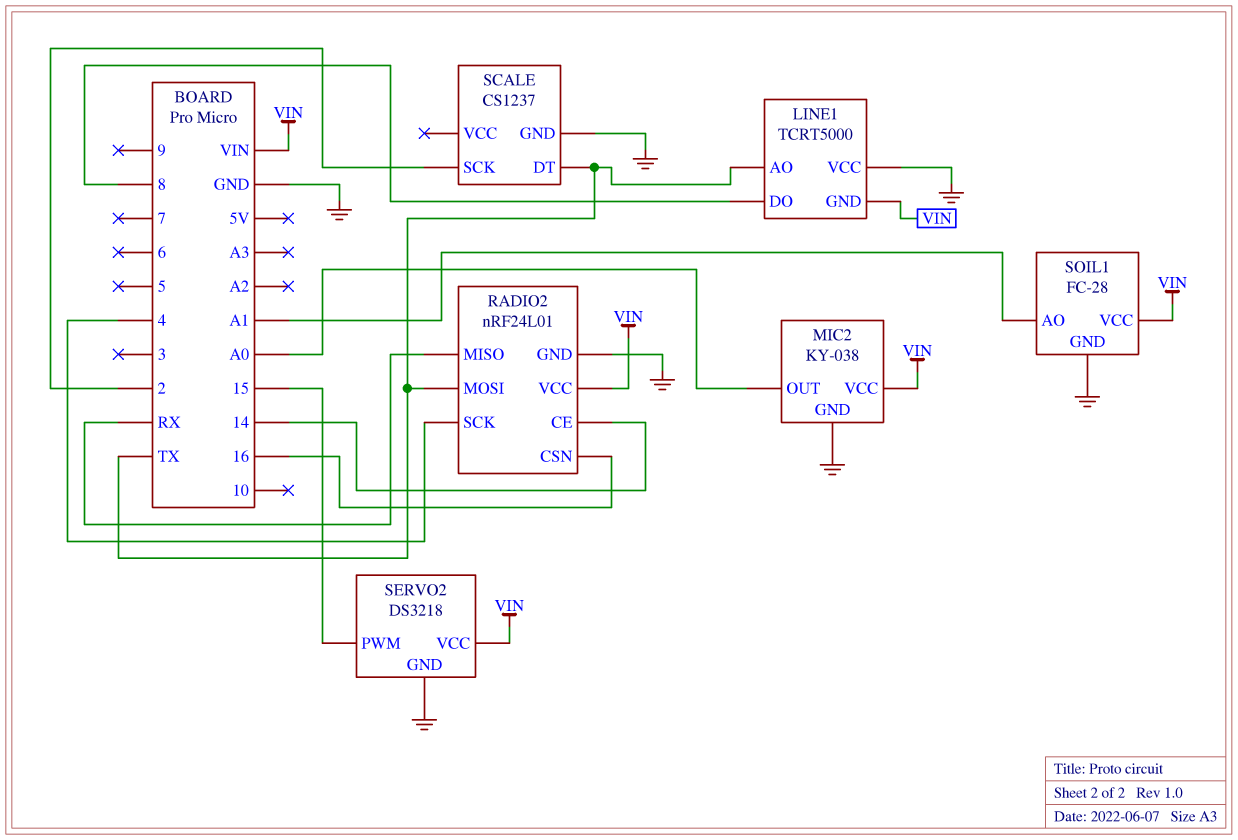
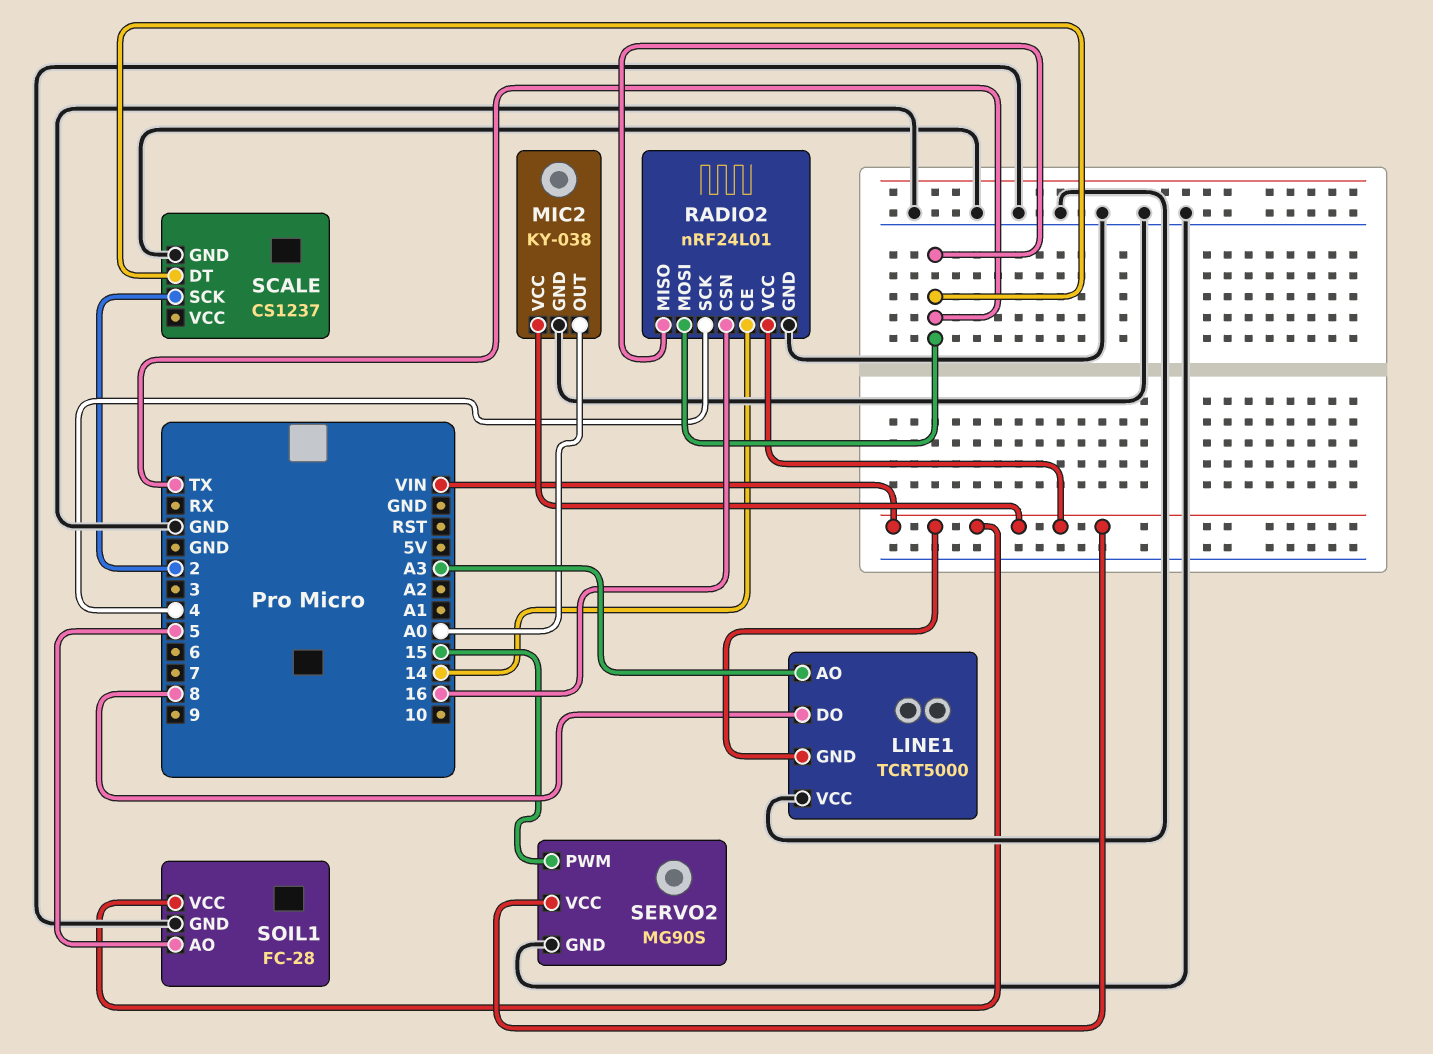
LINE1 pin AO: TX -> A3
RADIO2 pin MISO: RX -> TX
SERVO2: DS3218 -> MG90S
SOIL1 pin AO: A1 -> 5

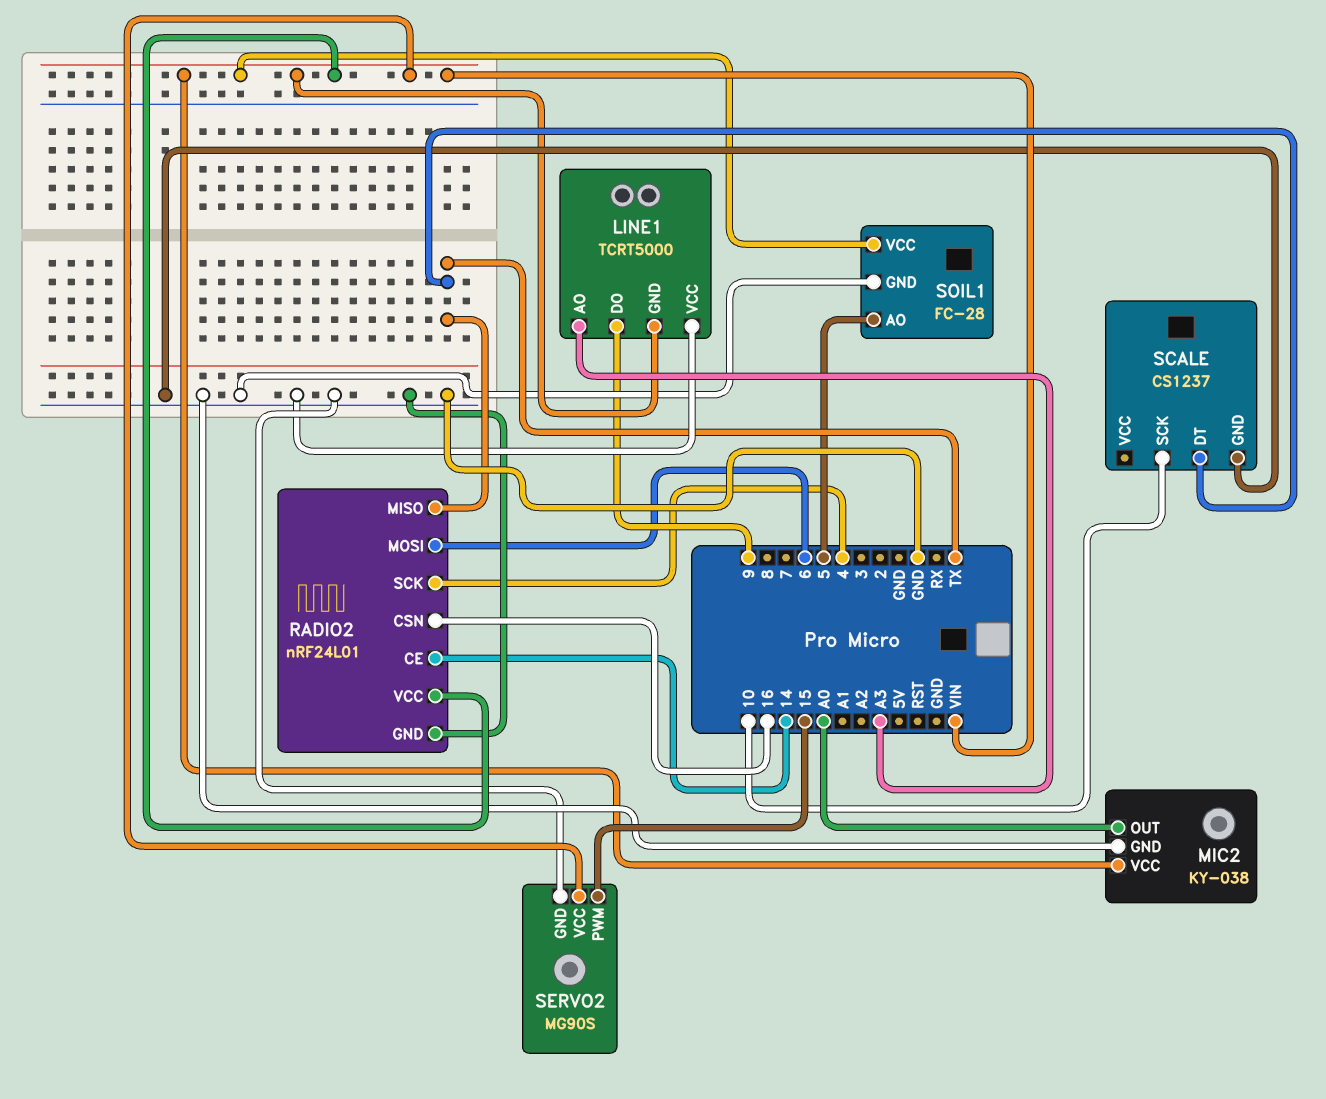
LINE1 pin DO: 8 -> 9
RADIO2 pin MOSI: TX -> 6
SCALE pin SCK: 2 -> 10

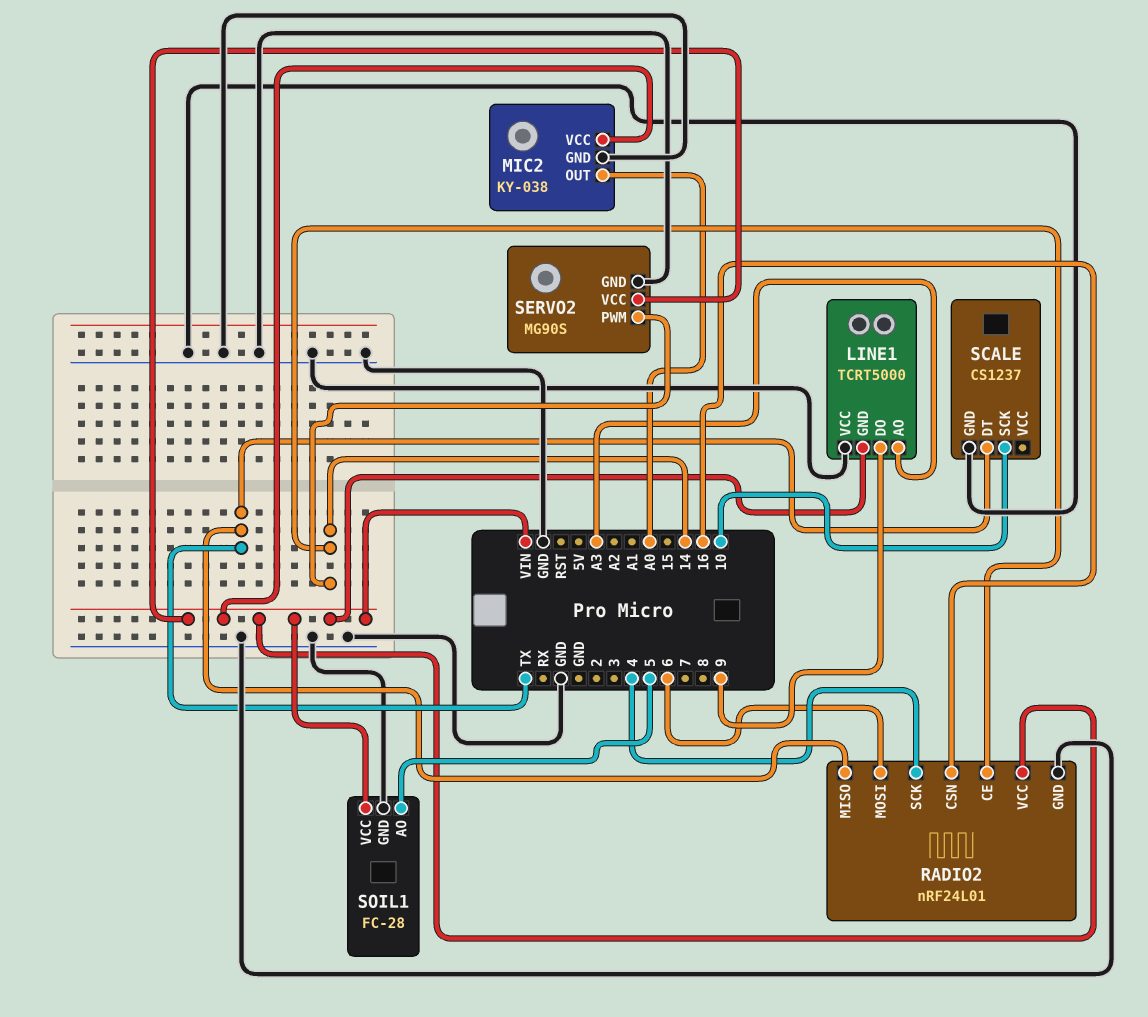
SERVO2 pin PWM: 15 -> 14

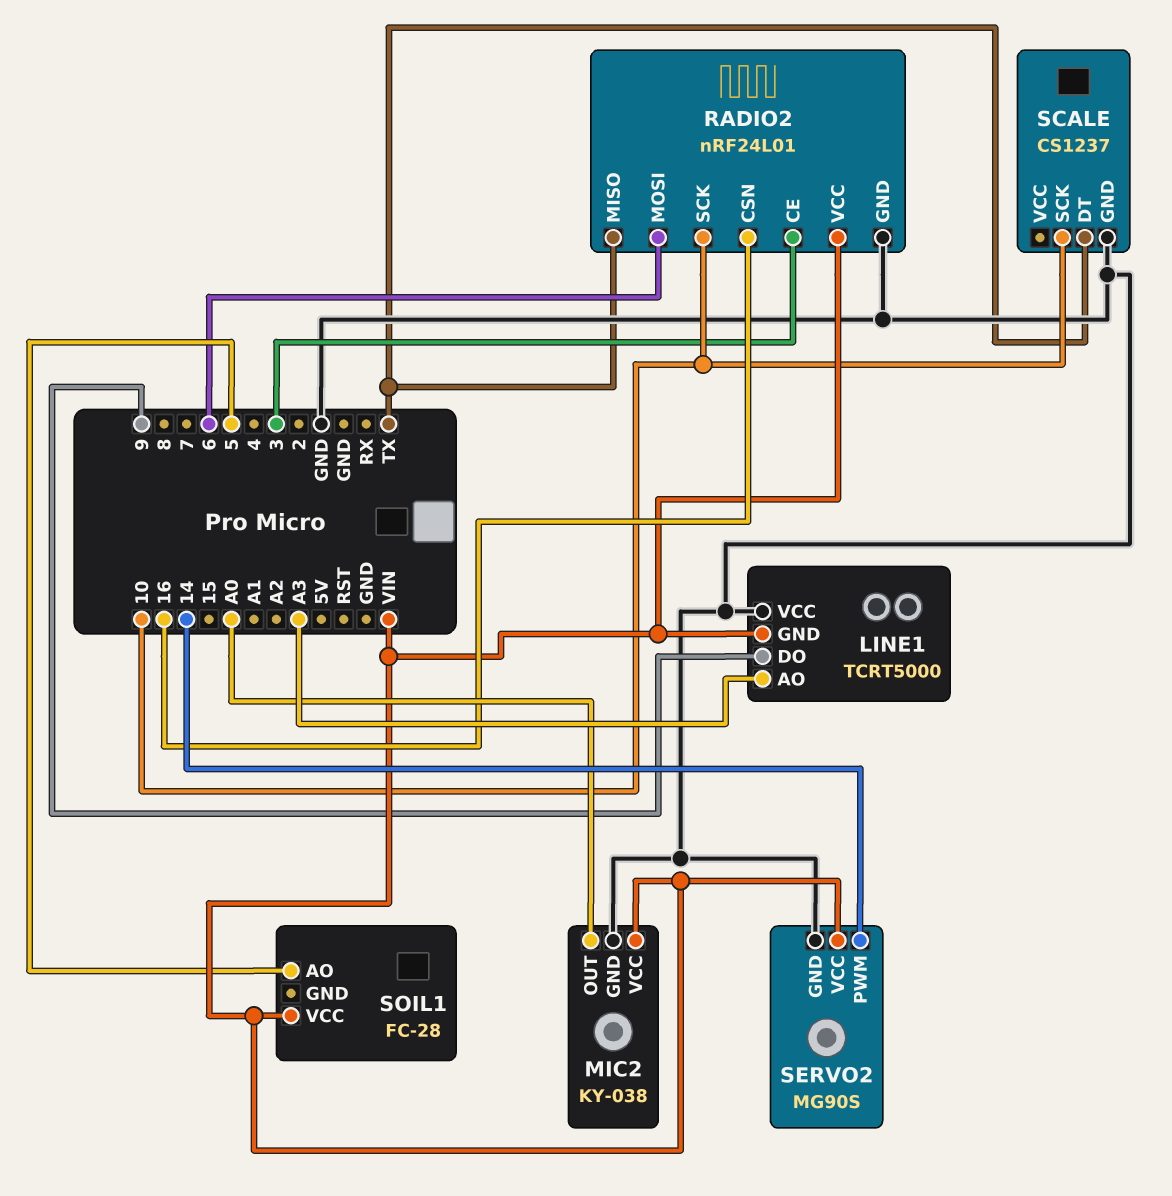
RADIO2 pin CE: 14 -> 3
RADIO2 pin SCK: 4 -> 10
SOIL1 pin GND: GND -> none

